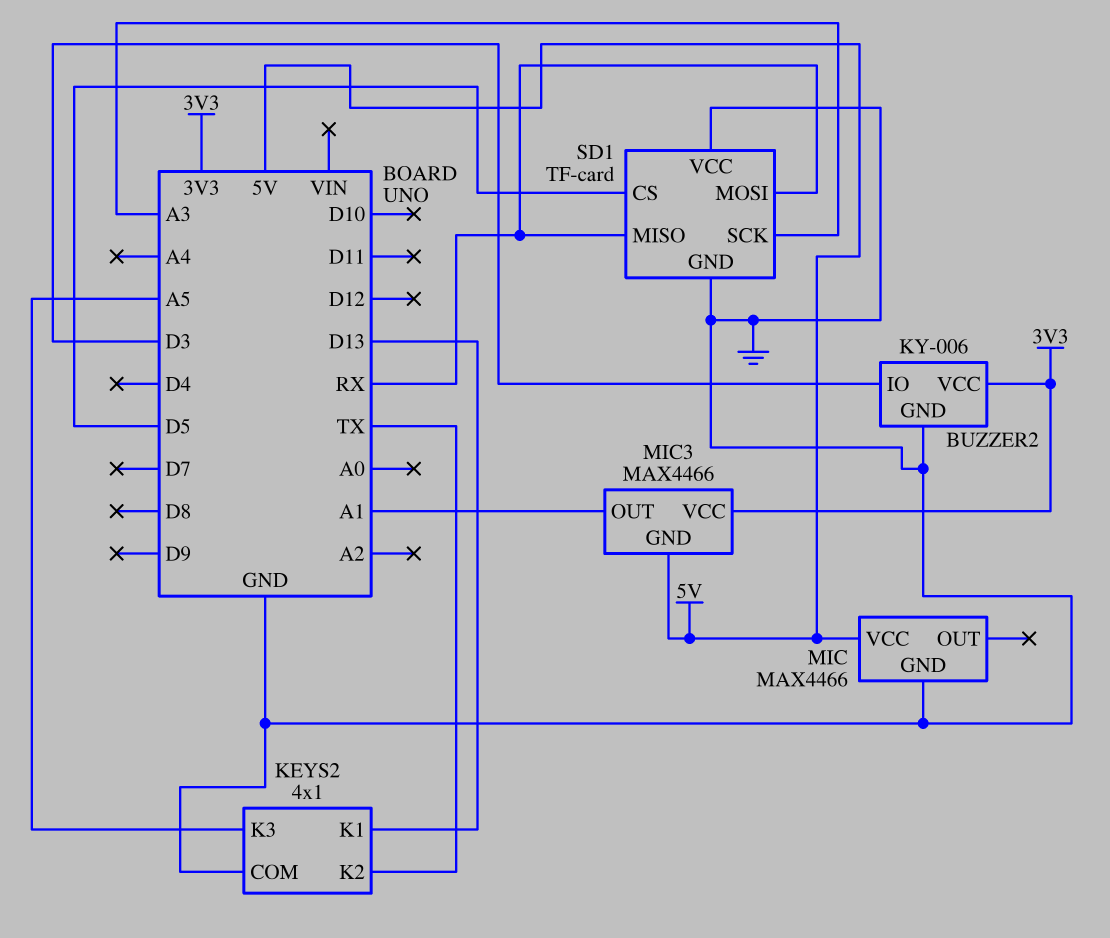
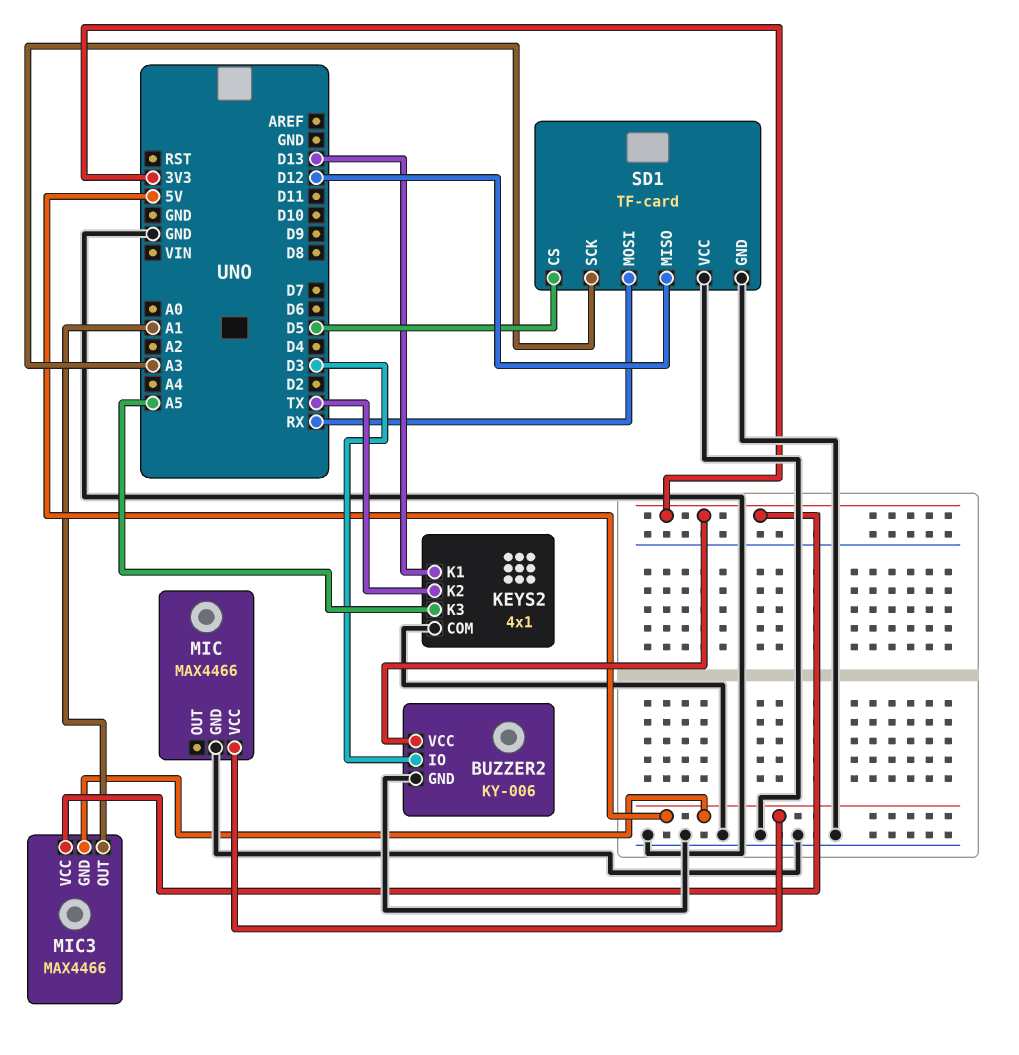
SD1 pin MISO: RX -> D12

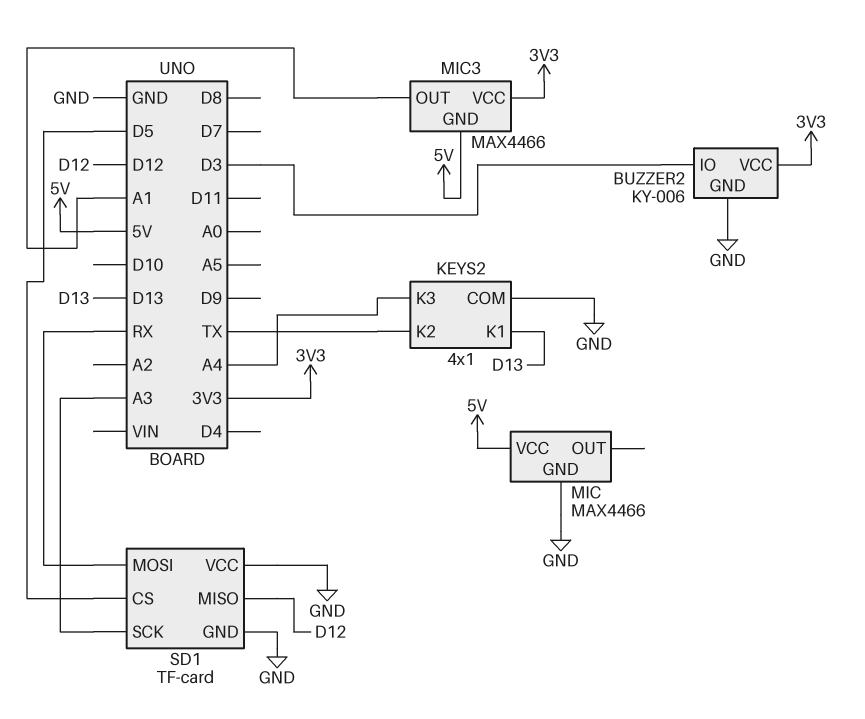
KEYS2 pin K3: A5 -> A4

